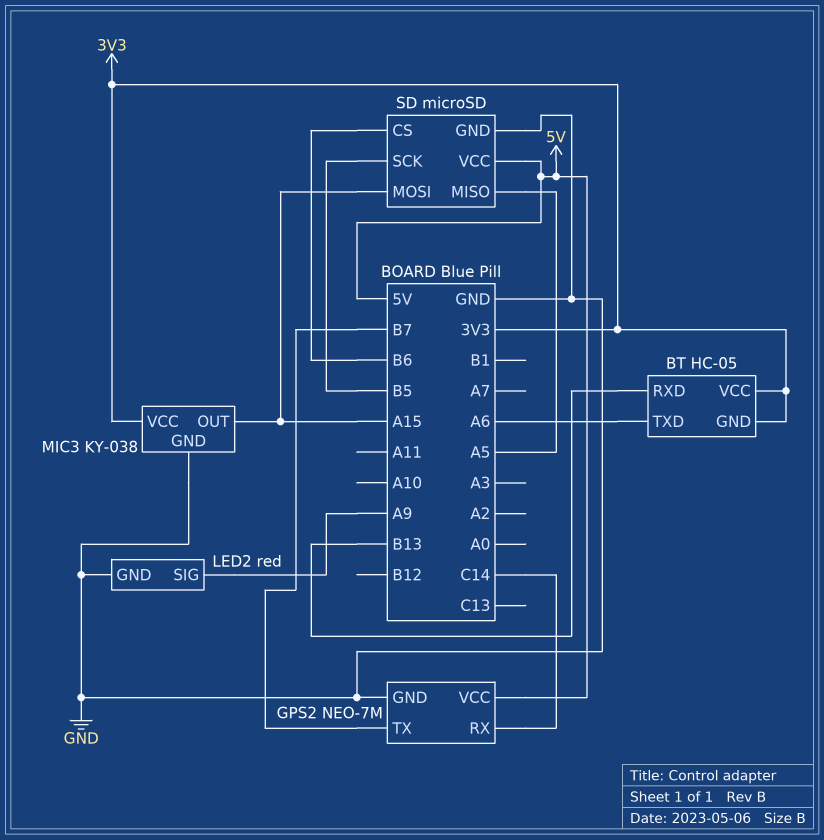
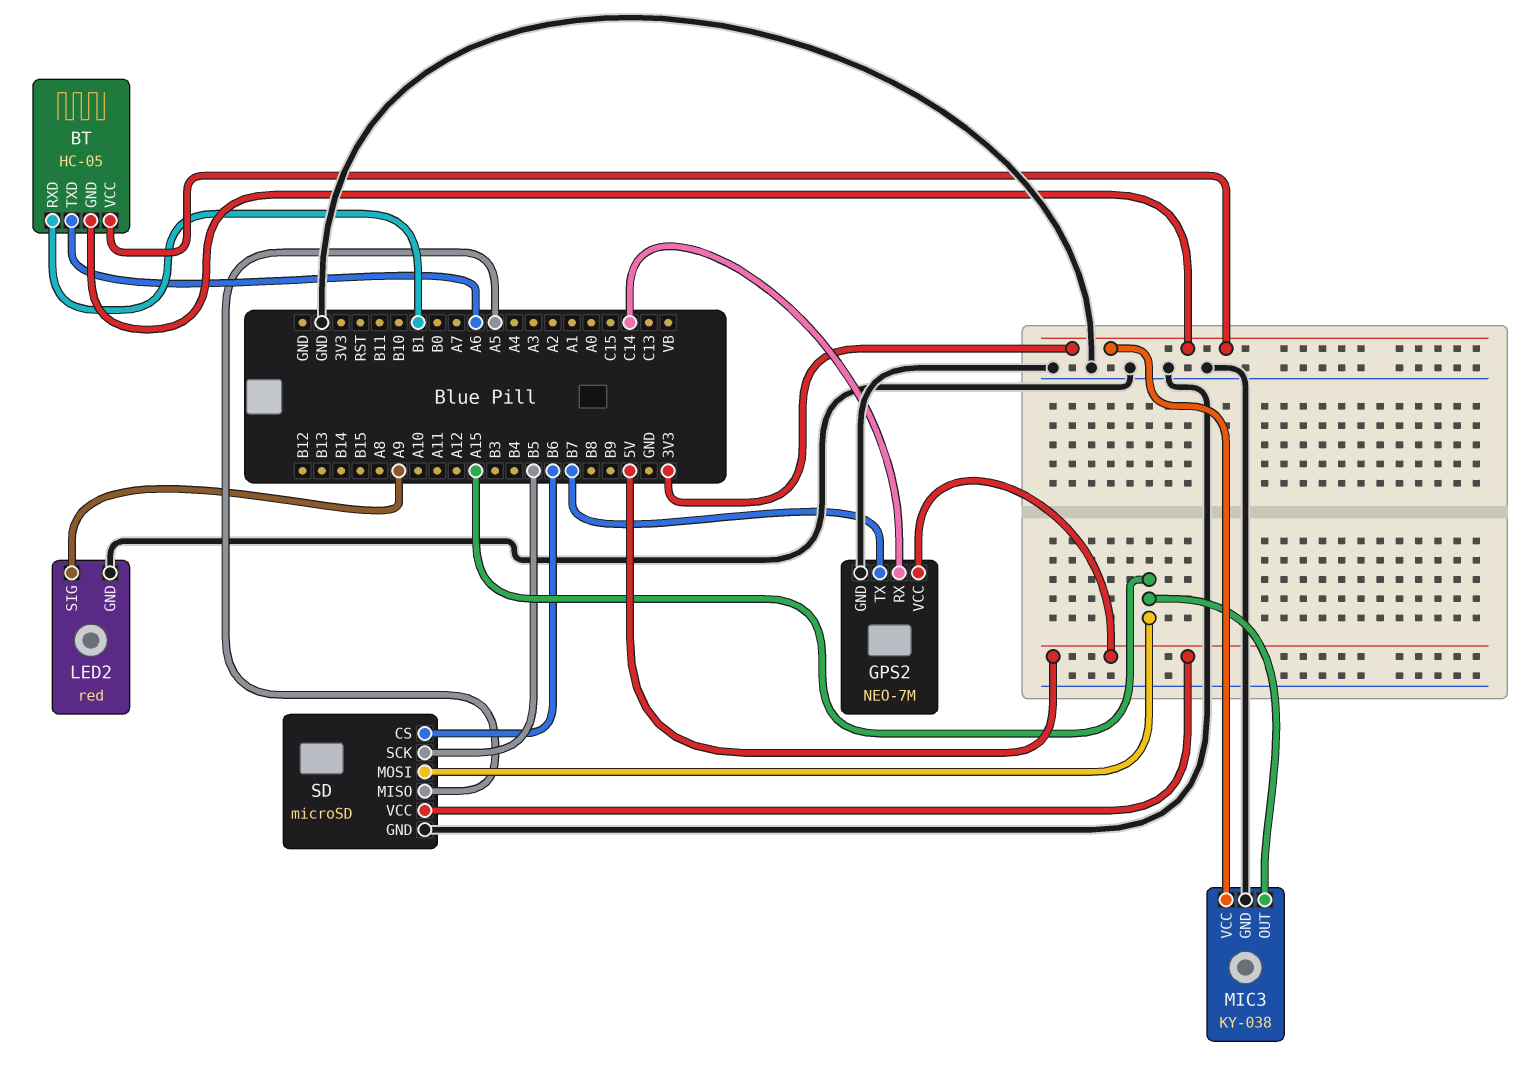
BT pin RXD: B13 -> B1

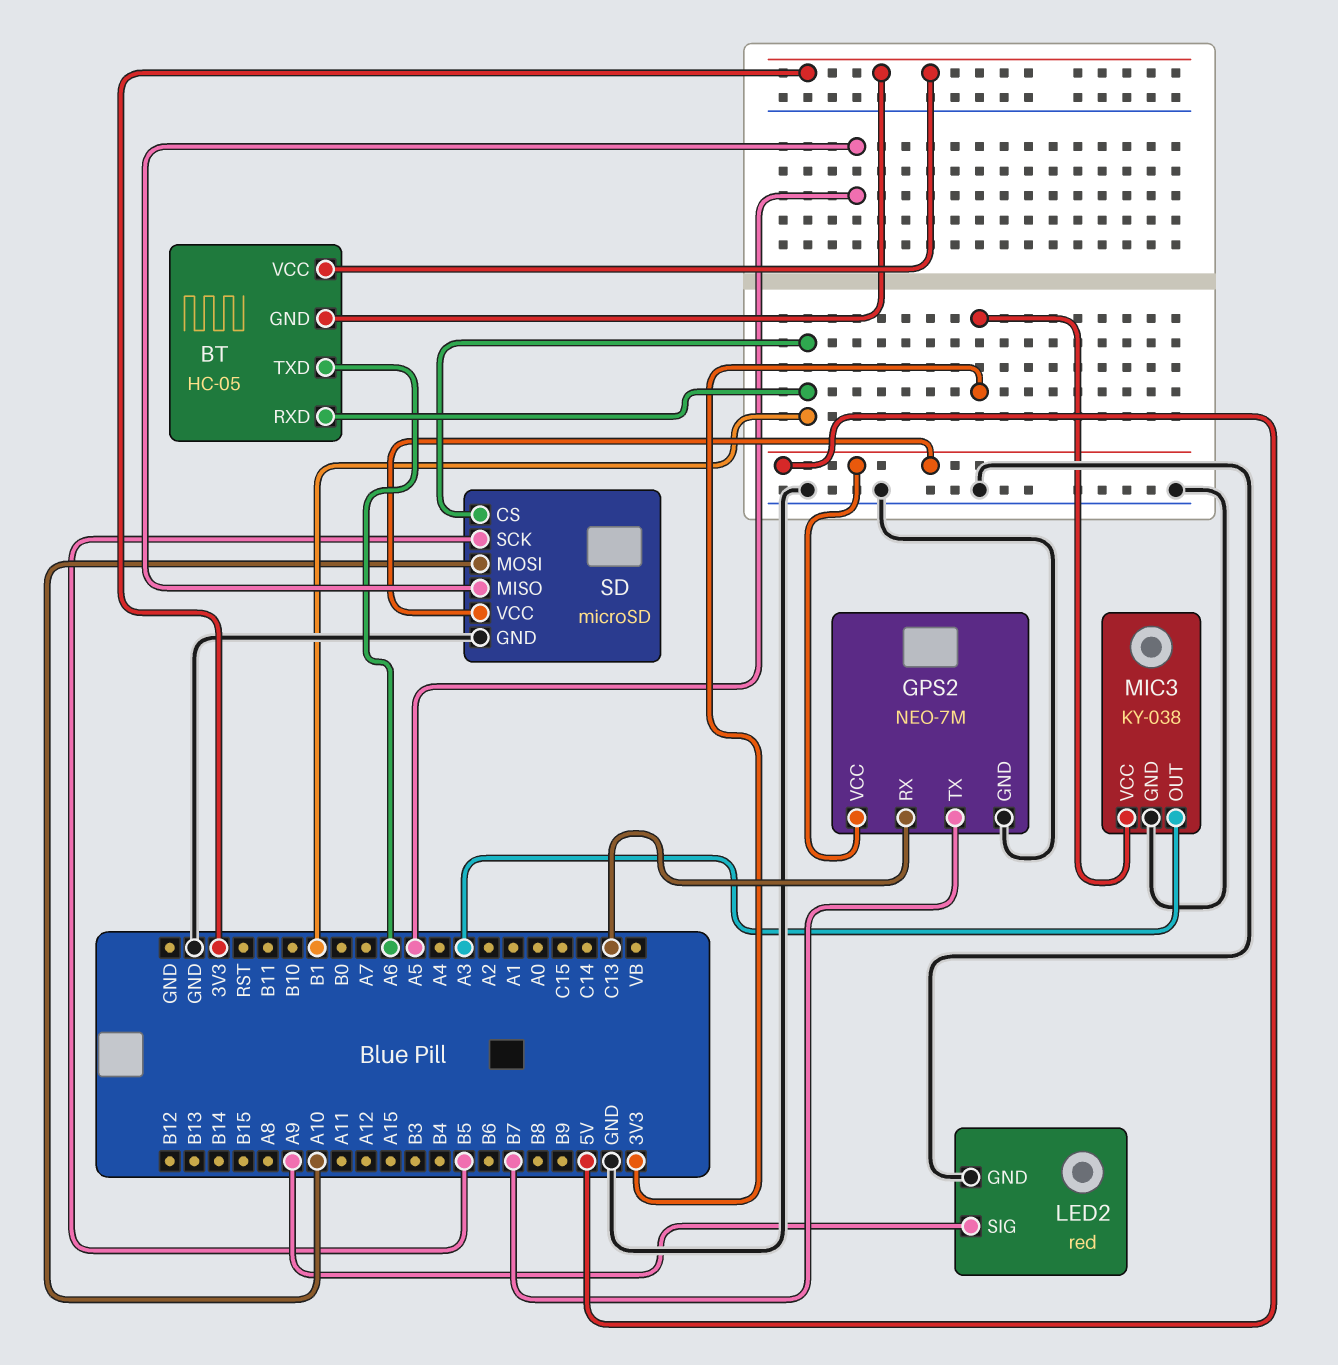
GPS2 pin RX: C14 -> C13
MIC3 pin OUT: A15 -> A3
SD pin CS: B6 -> B1
SD pin MOSI: A15 -> A10

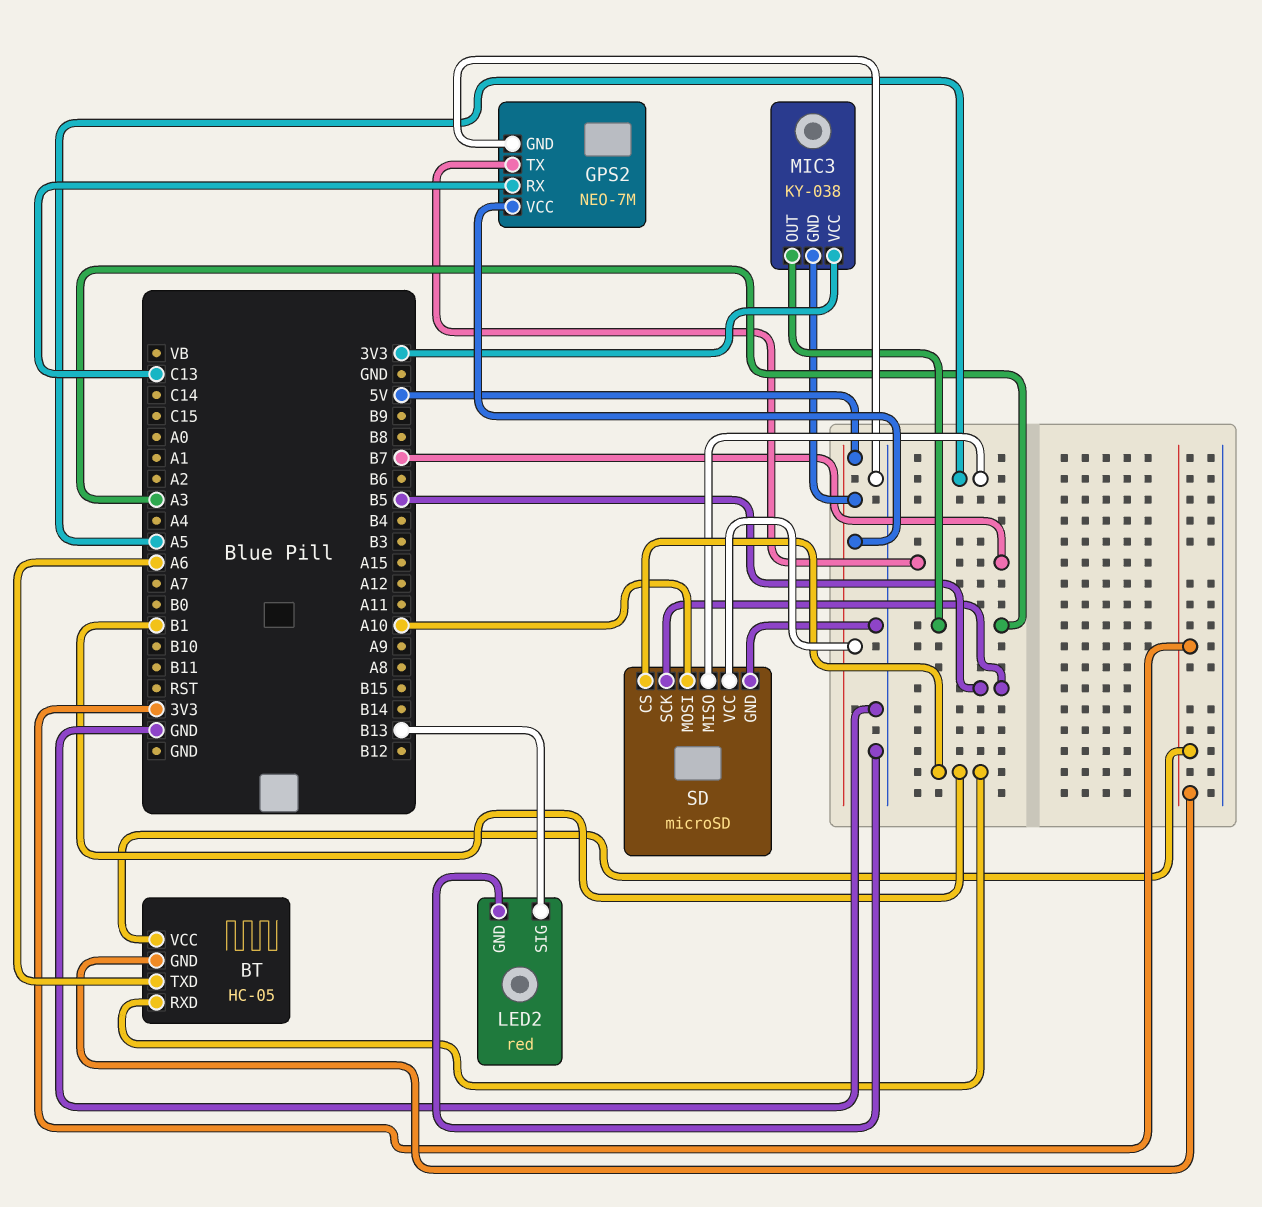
LED2 pin SIG: A9 -> B13
MIC3 pin GND: GND -> 5V

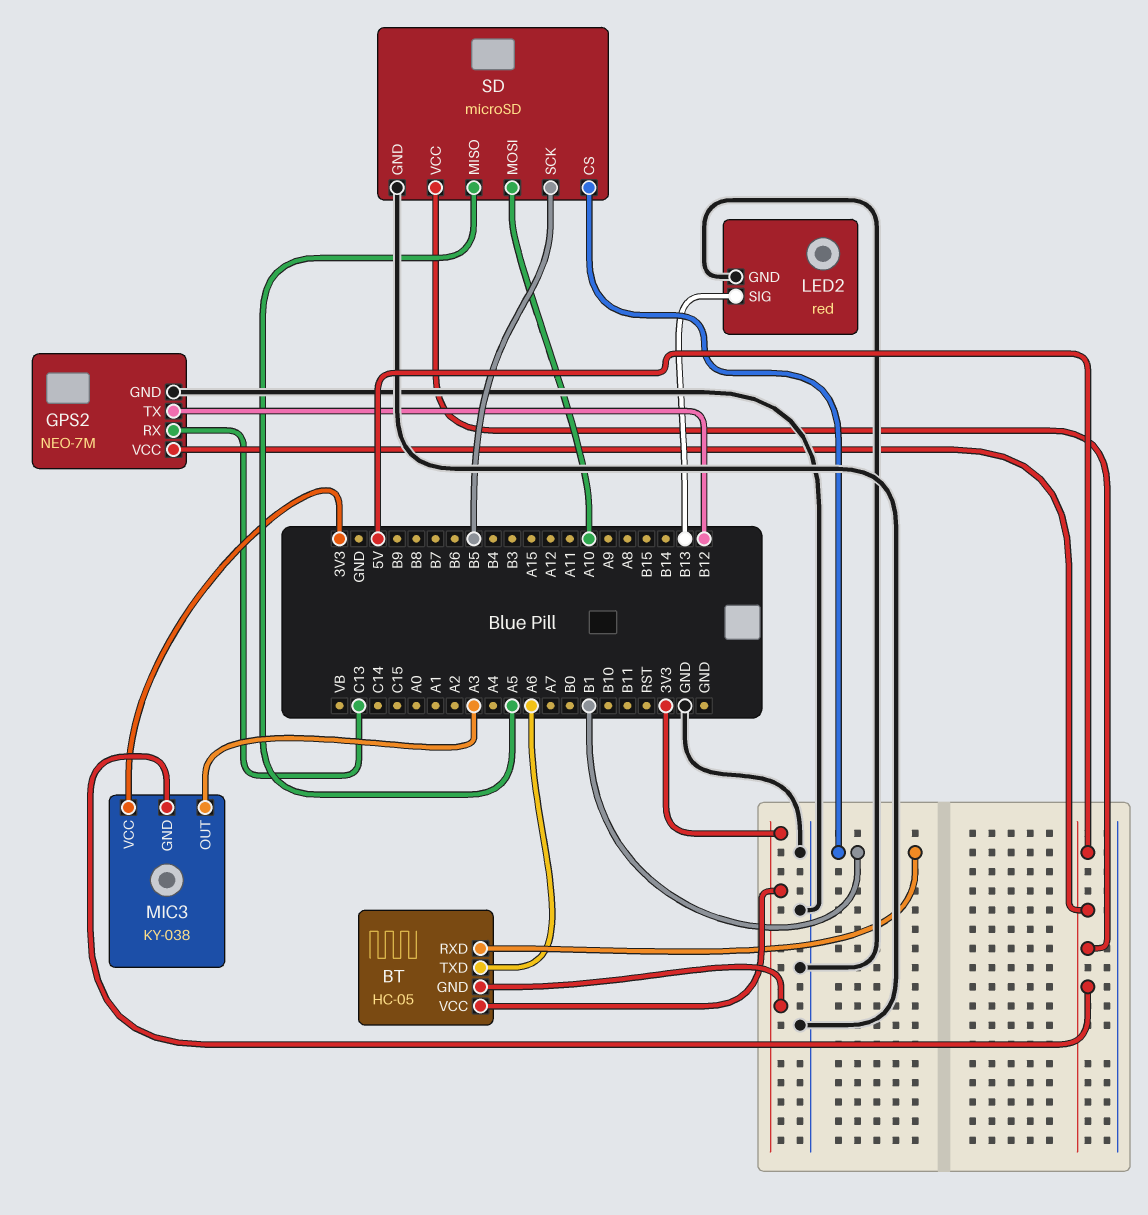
GPS2 pin TX: B7 -> B12

